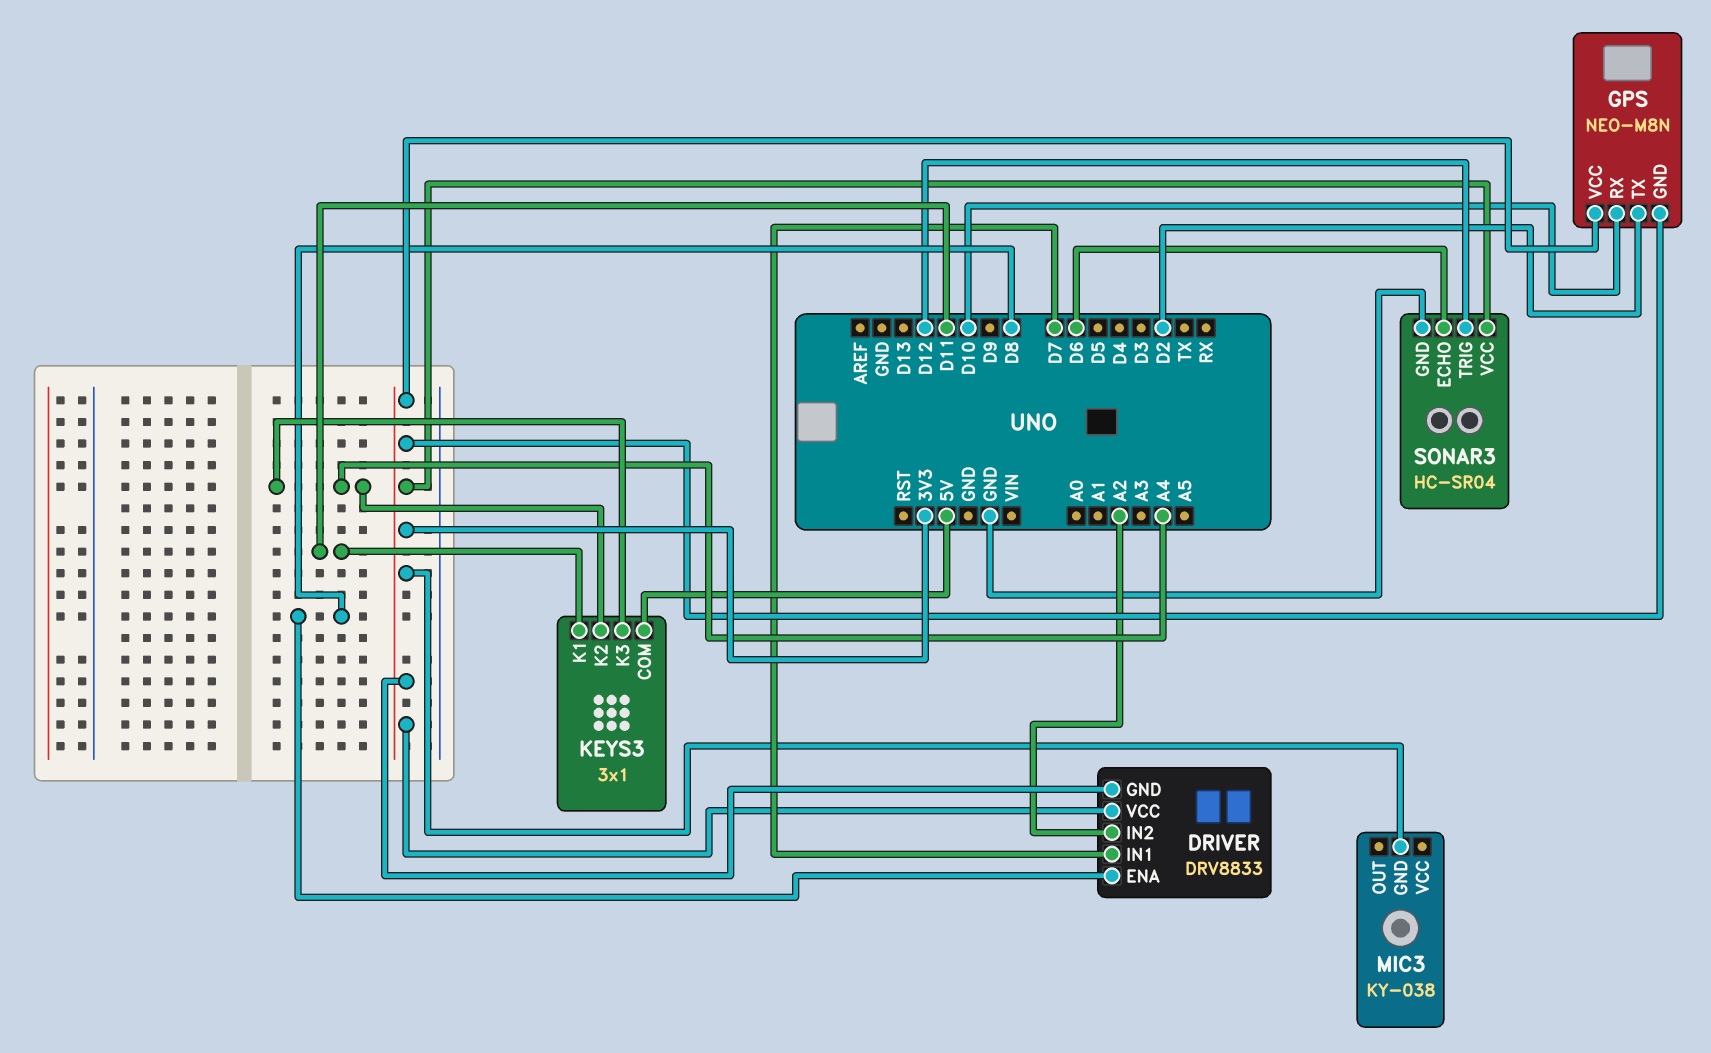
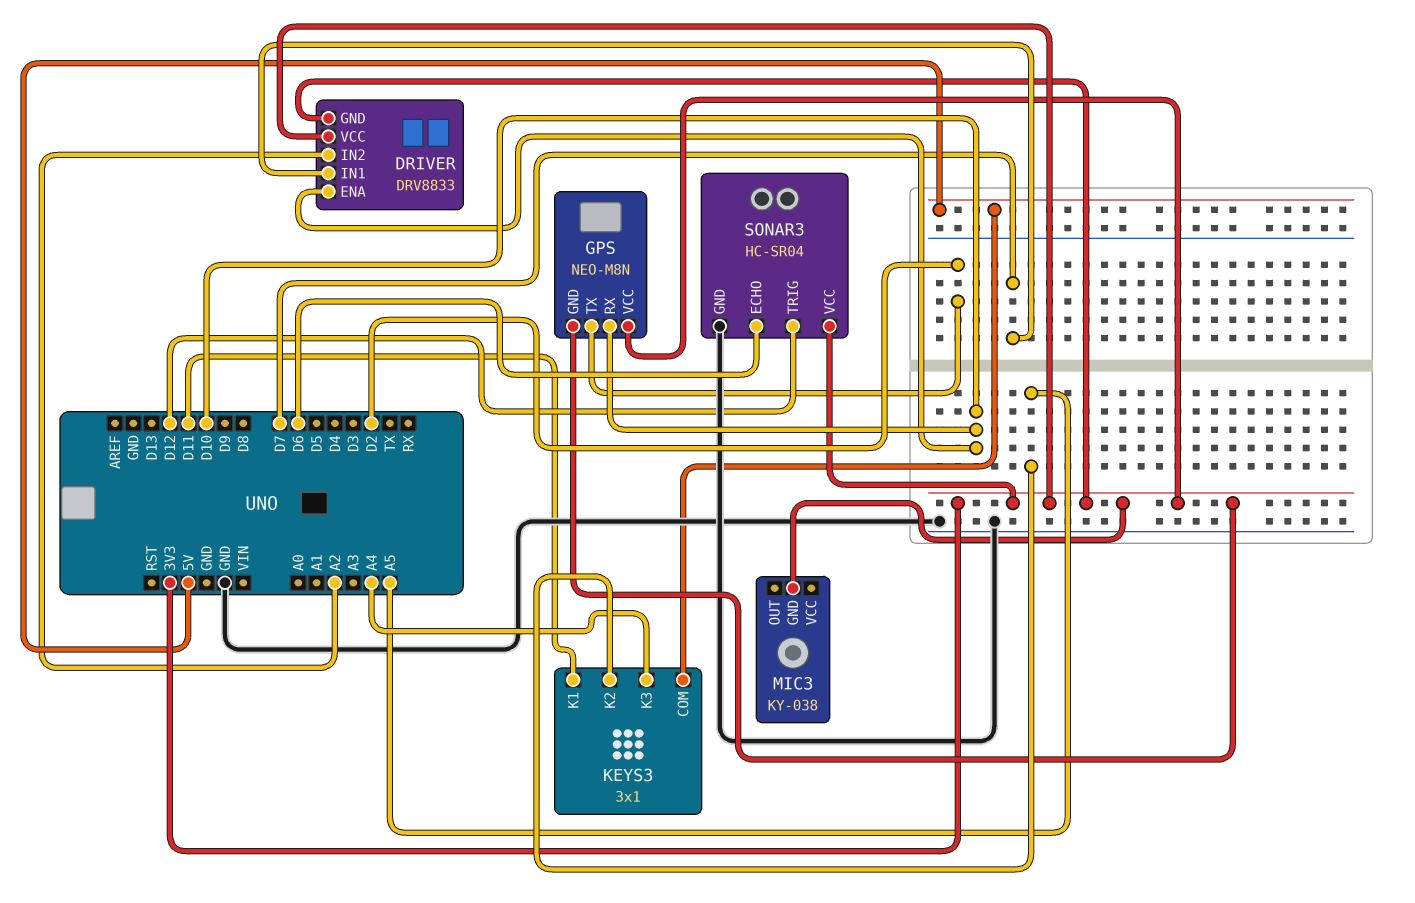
DRIVER pin ENA: D8 -> D10
KEYS3 pin K2: A4 -> A5

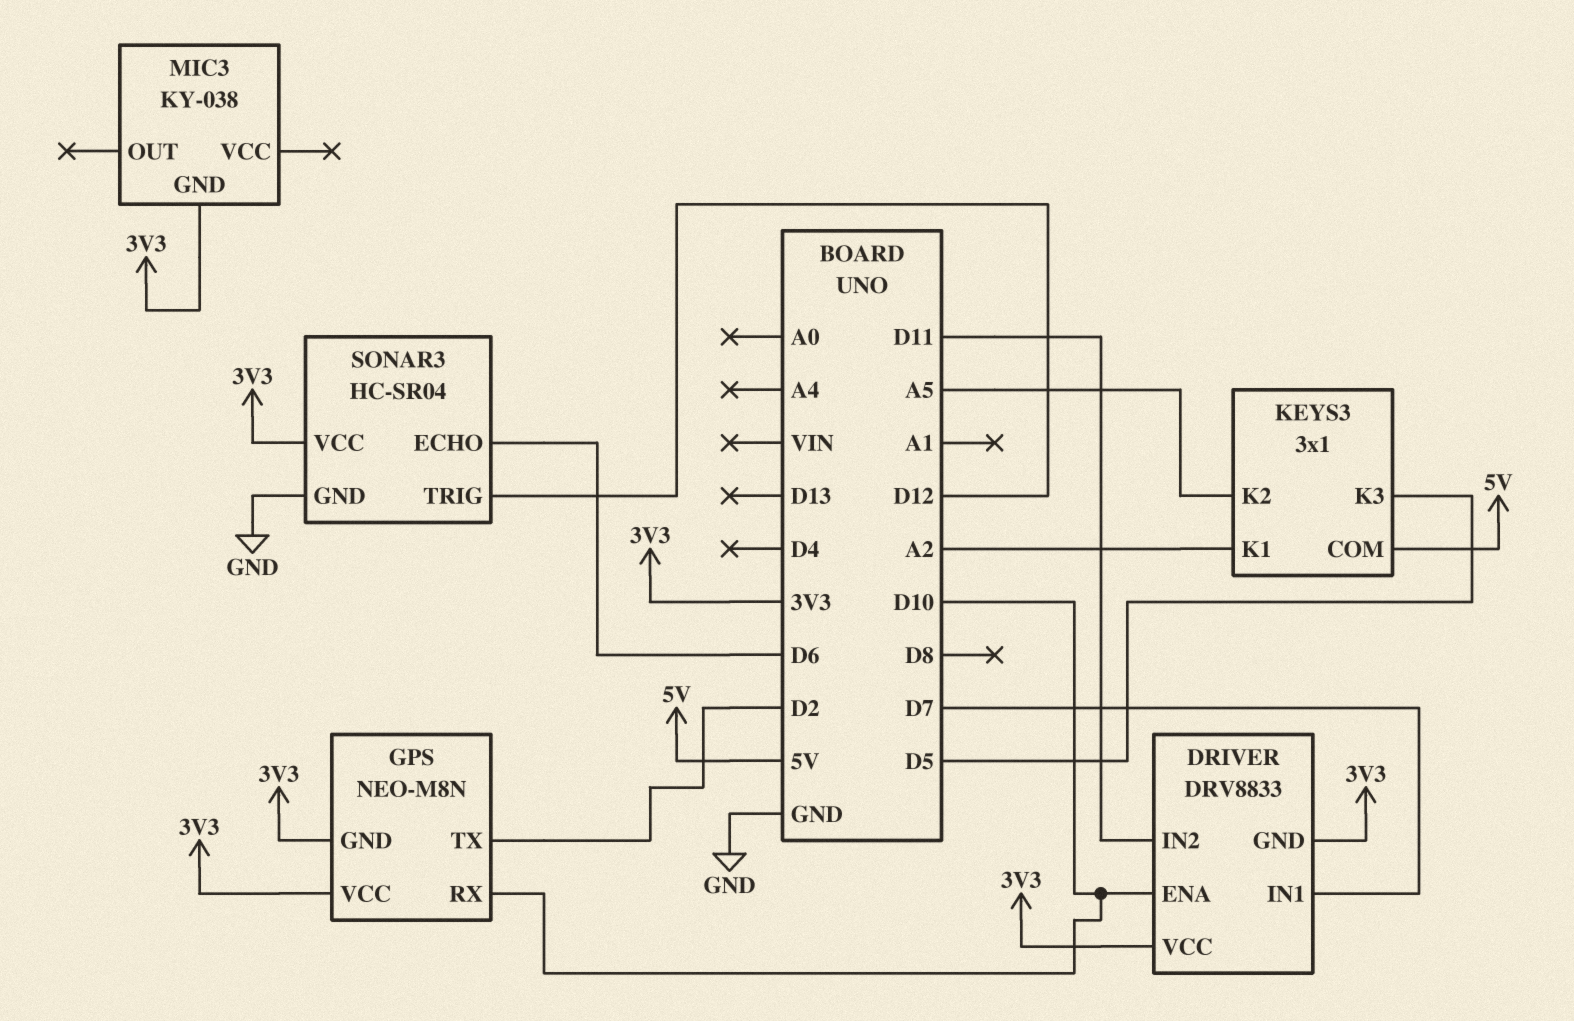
DRIVER pin IN2: A2 -> D11
KEYS3 pin K1: D11 -> A2
KEYS3 pin K3: A4 -> D5

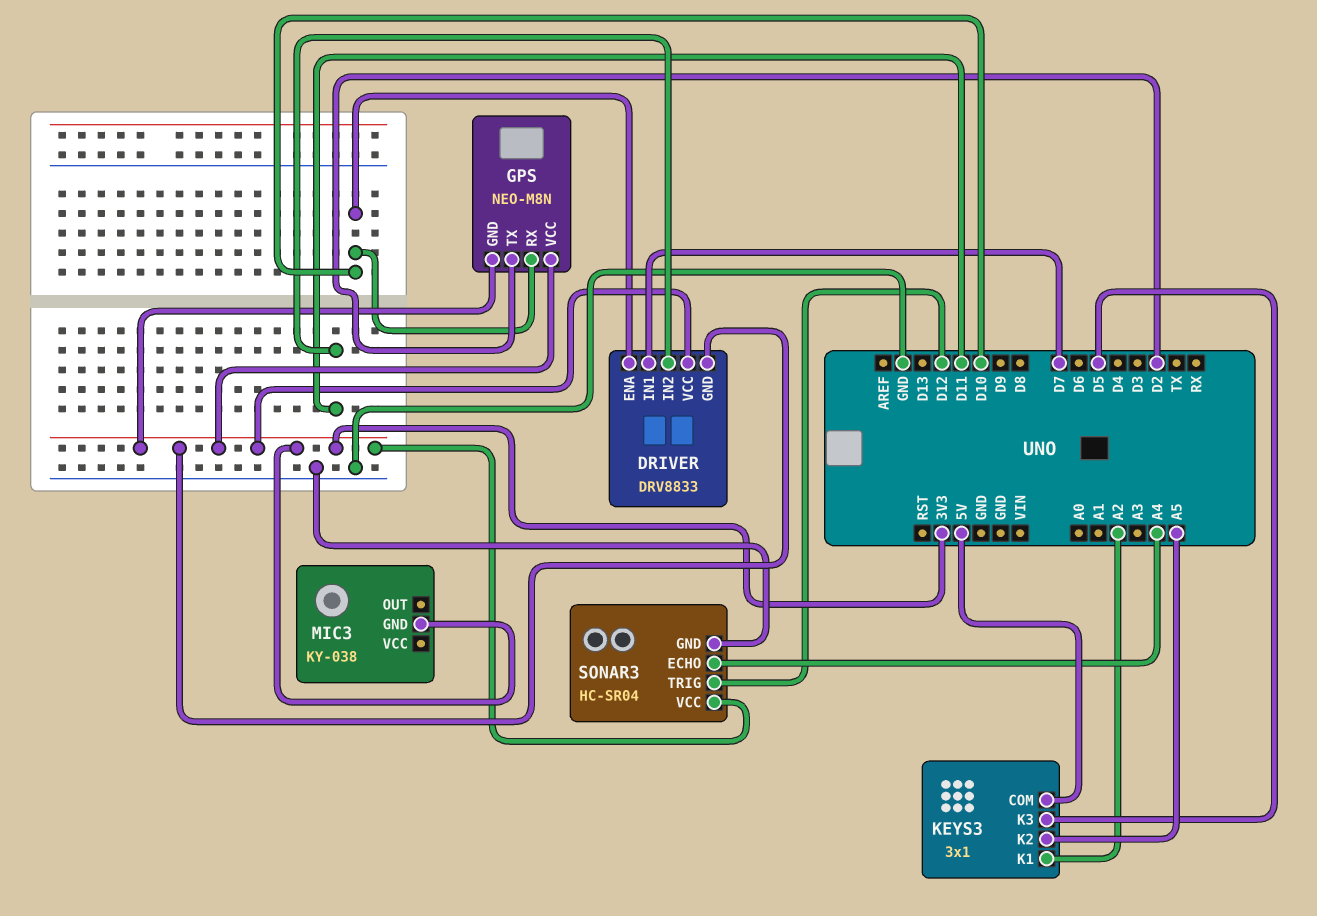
SONAR3 pin ECHO: D6 -> A4

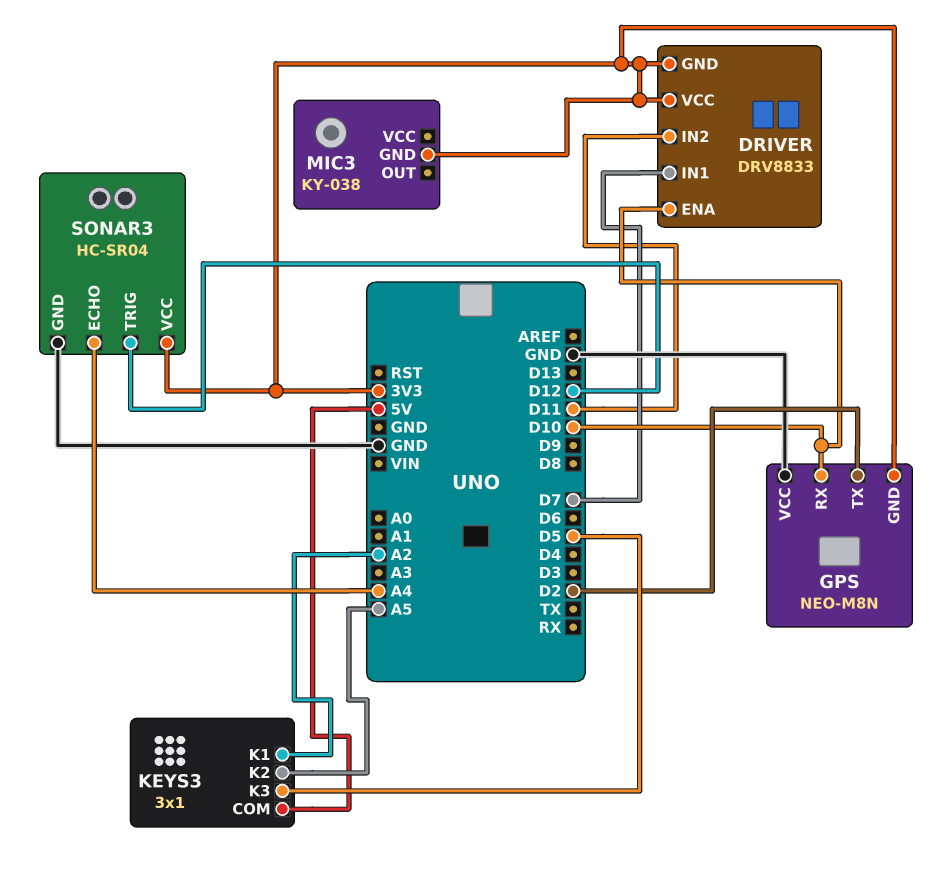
GPS pin VCC: 3V3 -> GND

